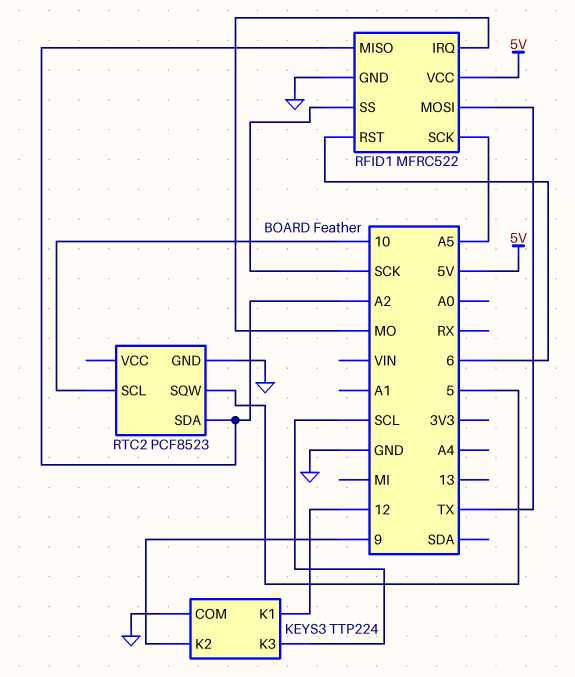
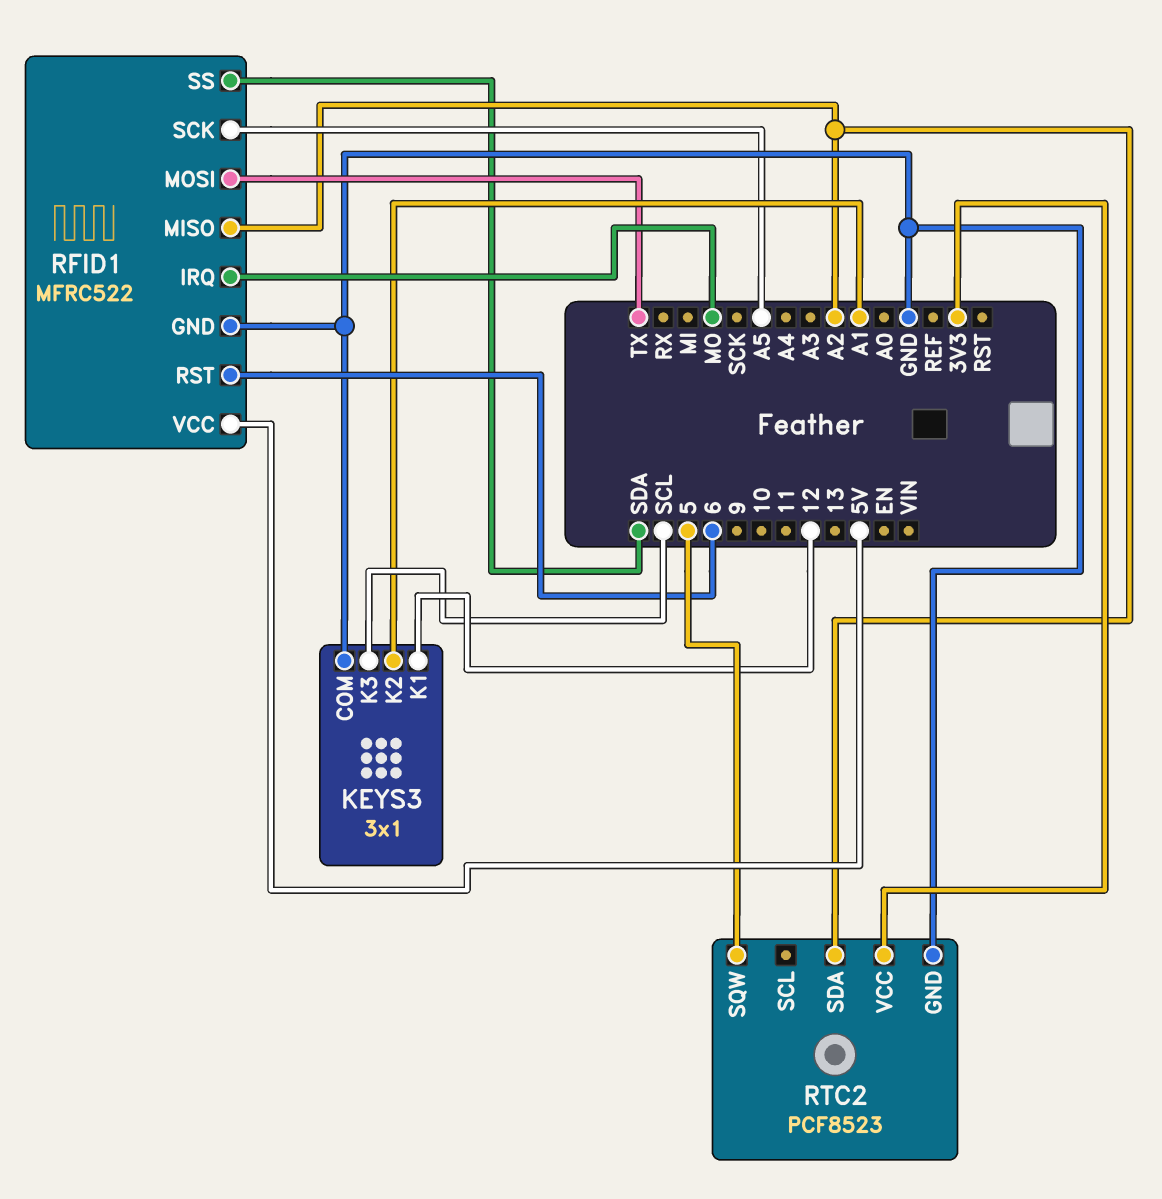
KEYS3: TTP224 -> 3x1
KEYS3 pin K2: 9 -> A1
RFID1 pin SS: SCK -> SDA
RTC2 pin SCL: 10 -> none
RTC2 pin VCC: none -> 3V3

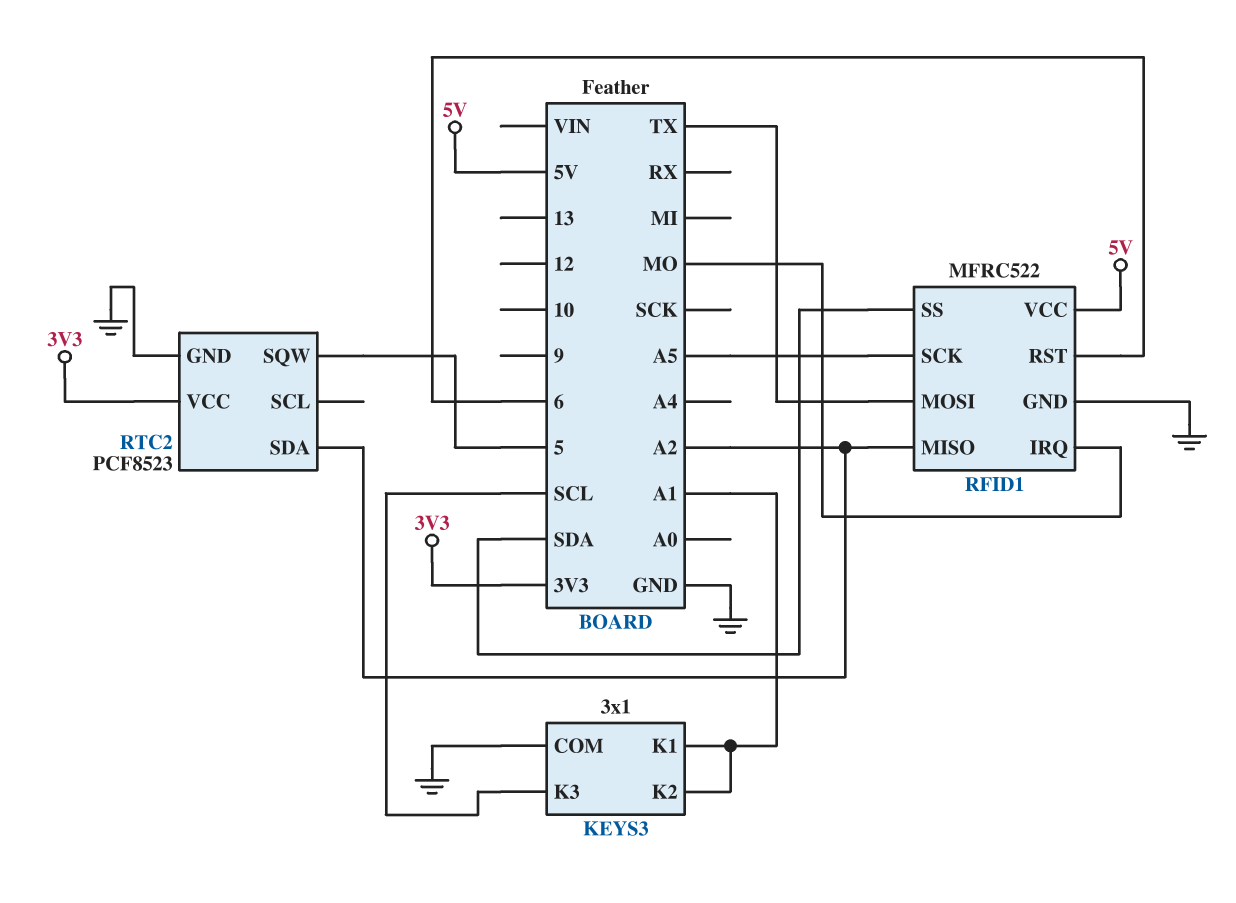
KEYS3 pin K1: 12 -> A1

